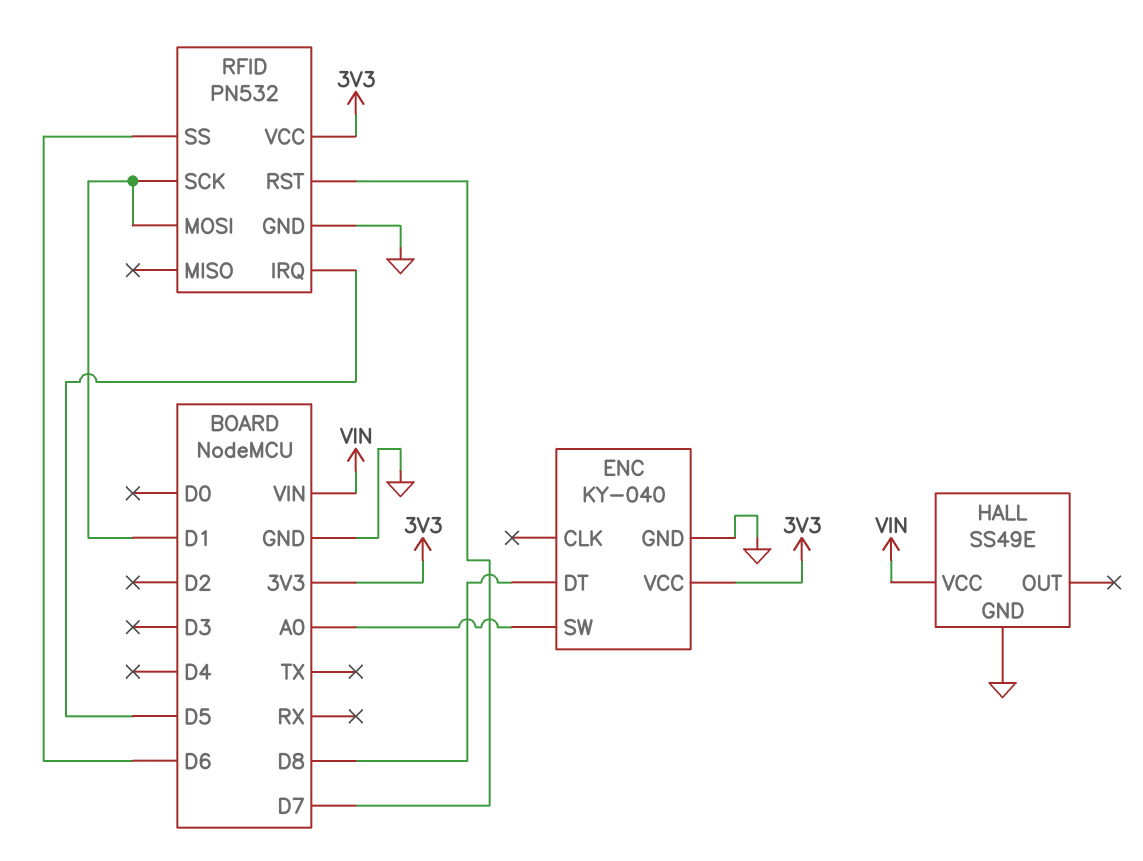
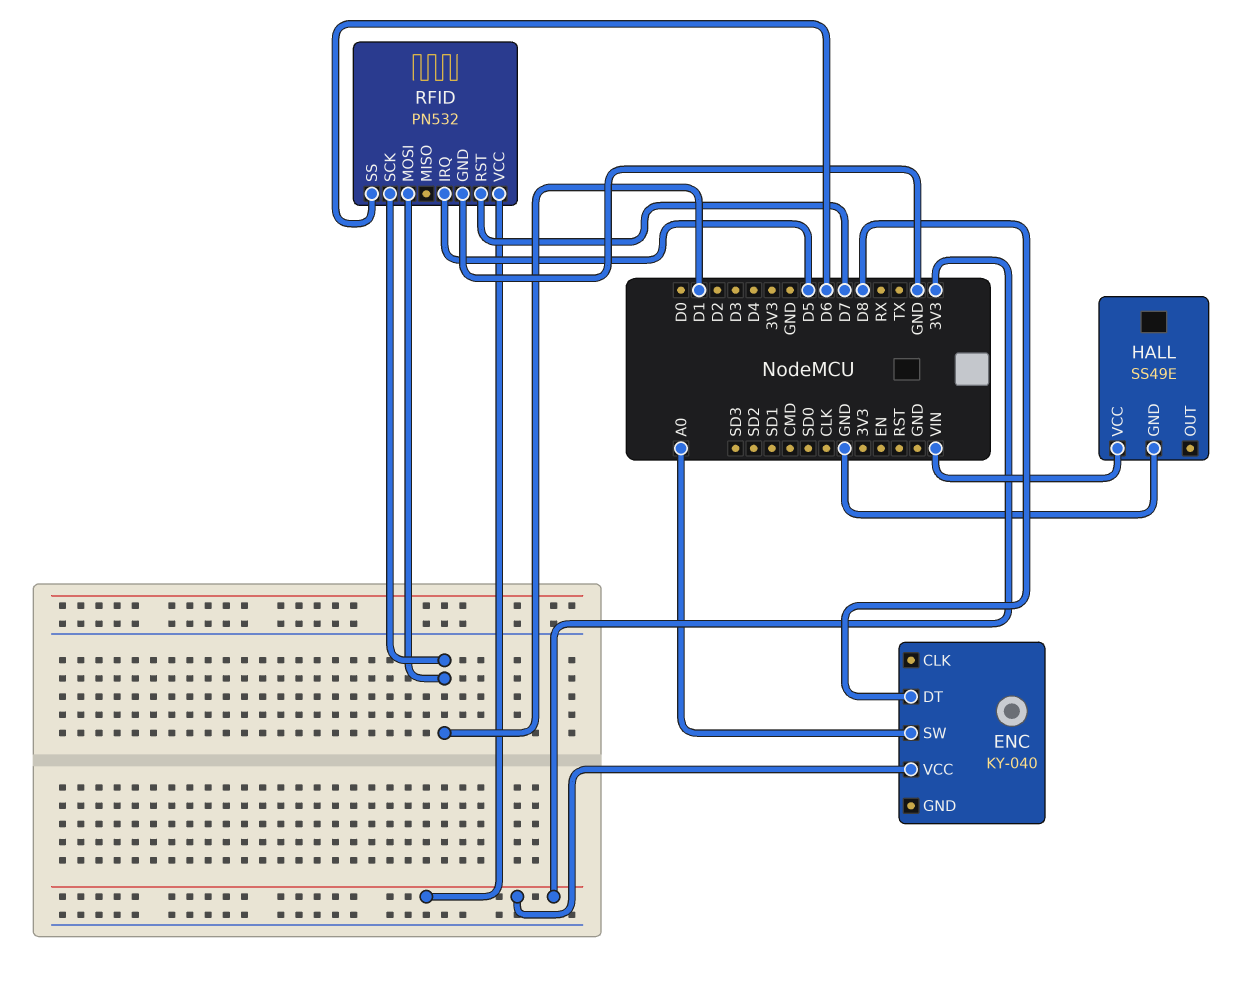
ENC pin GND: GND -> none

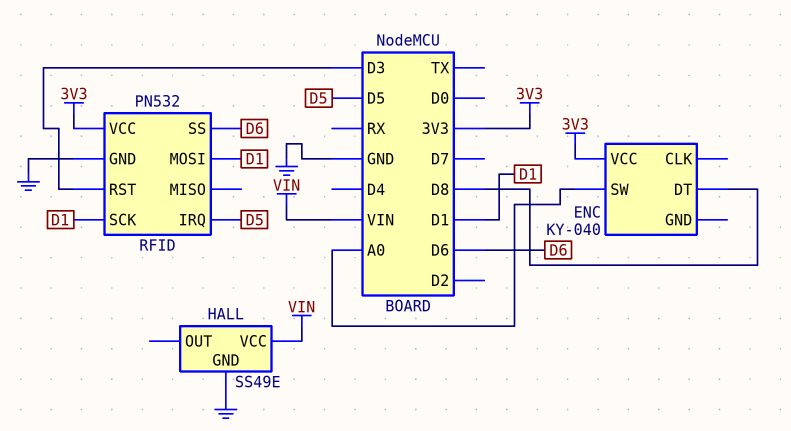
RFID pin RST: D7 -> D3

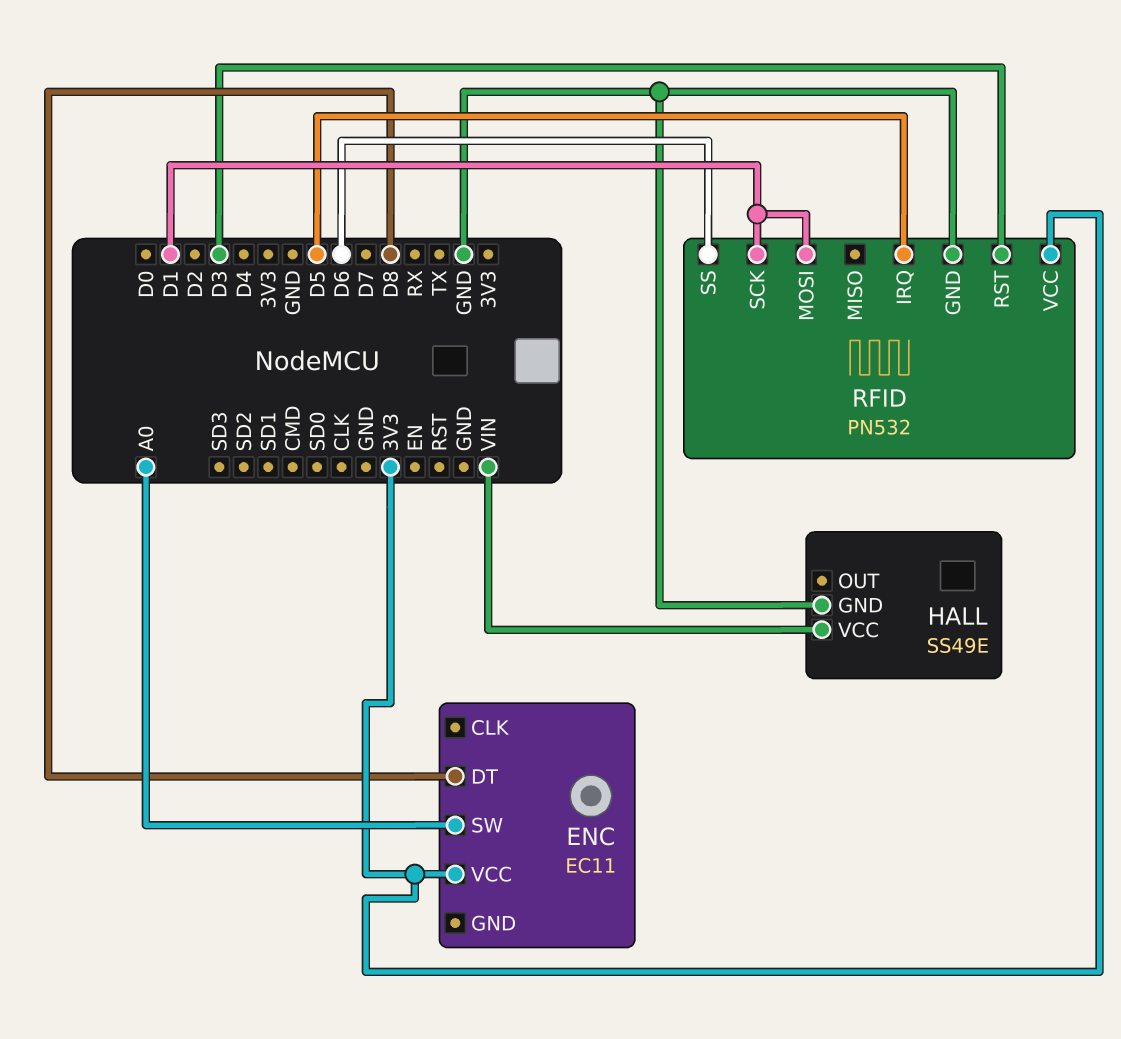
ENC: KY-040 -> EC11

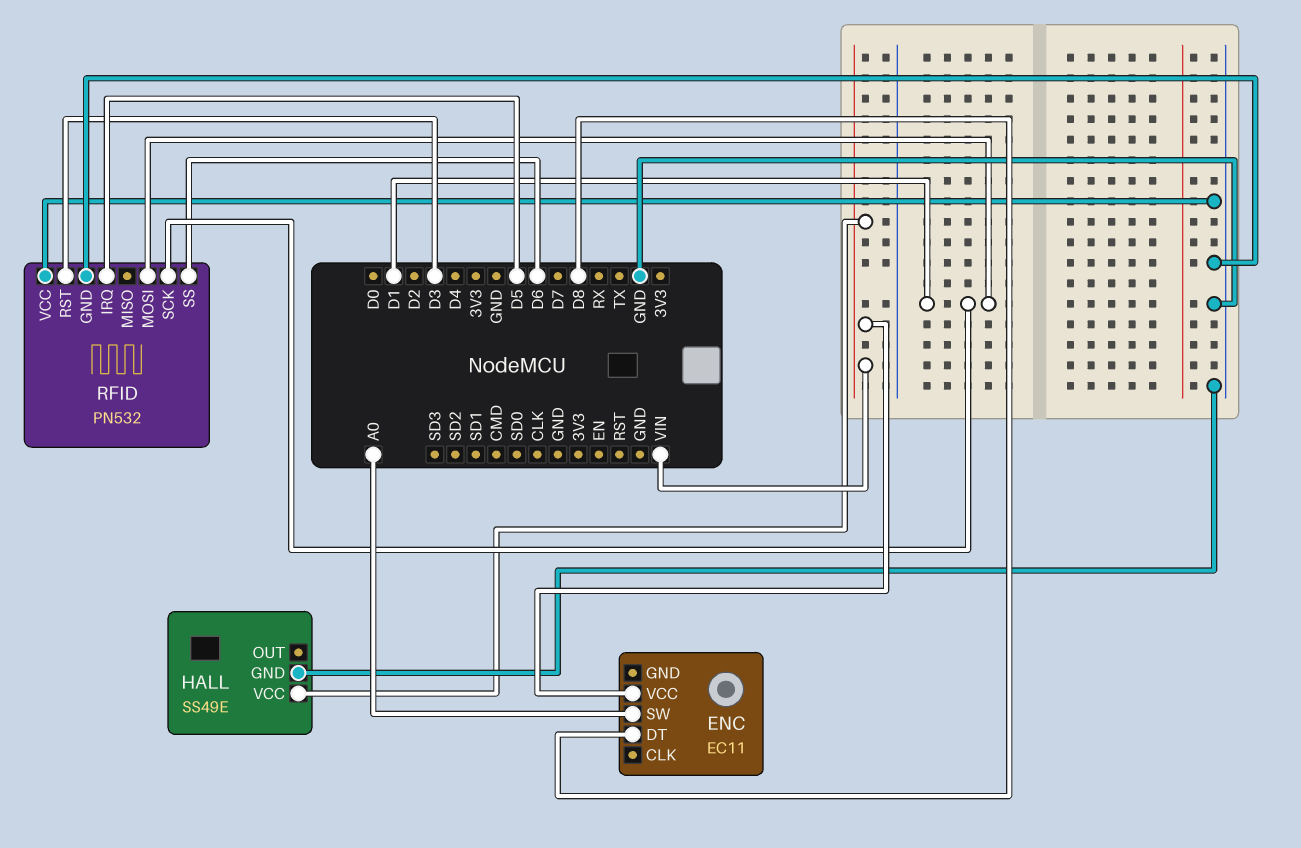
ENC pin VCC: 3V3 -> VIN
RFID pin VCC: 3V3 -> GND

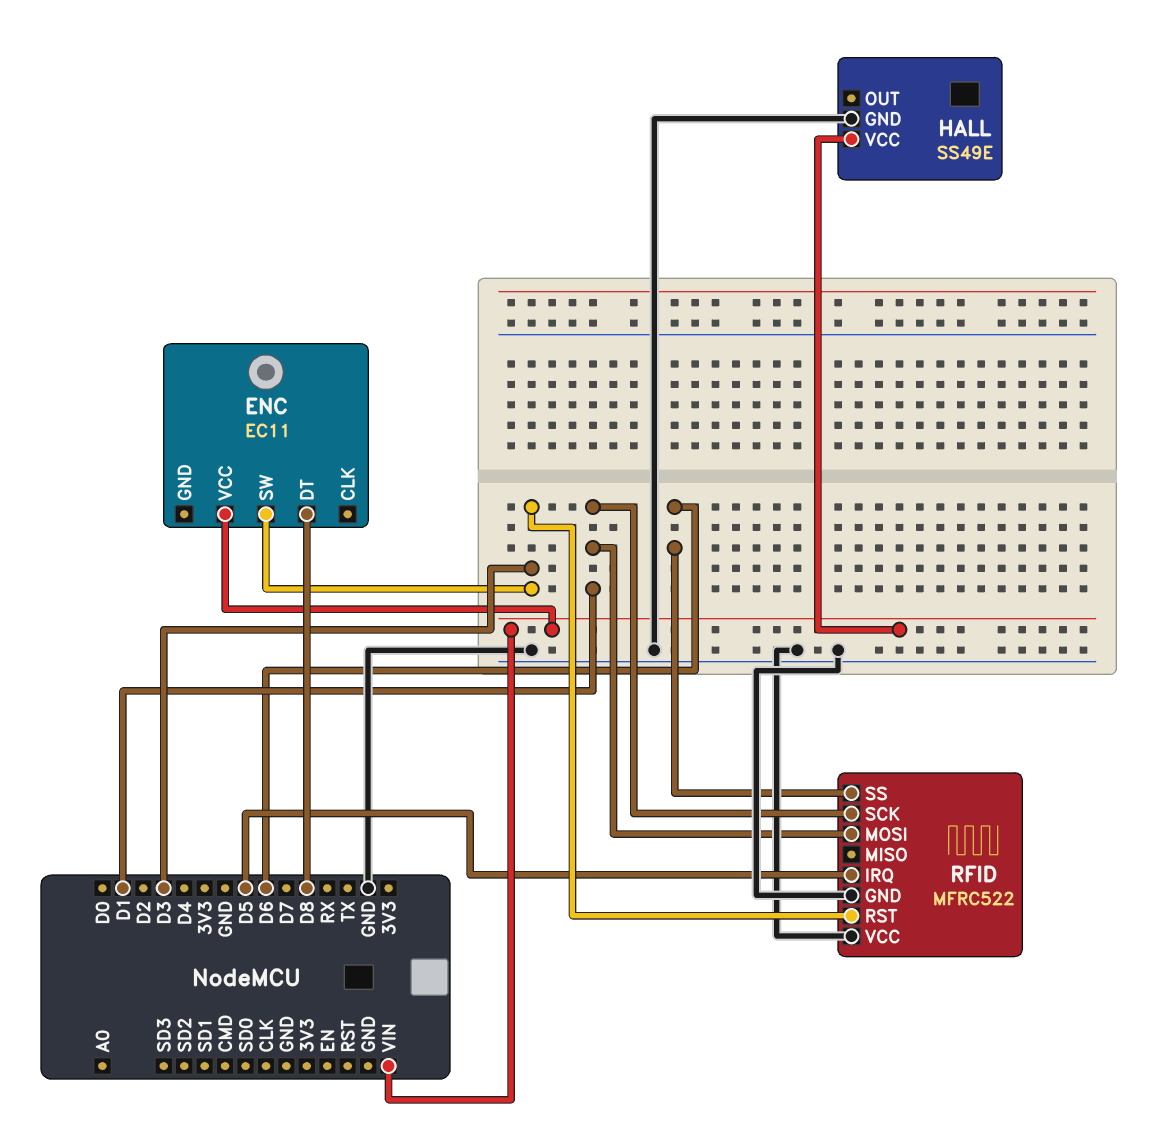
ENC pin SW: A0 -> D3
RFID: PN532 -> MFRC522

